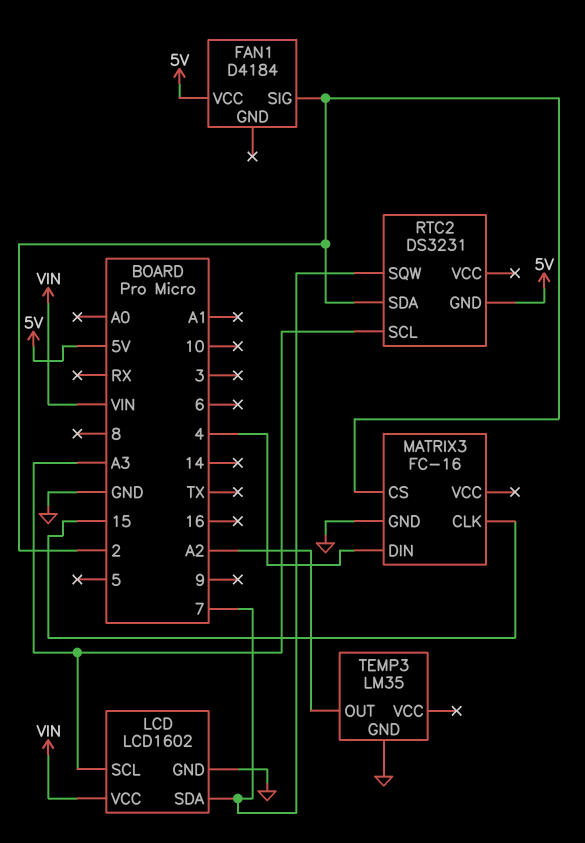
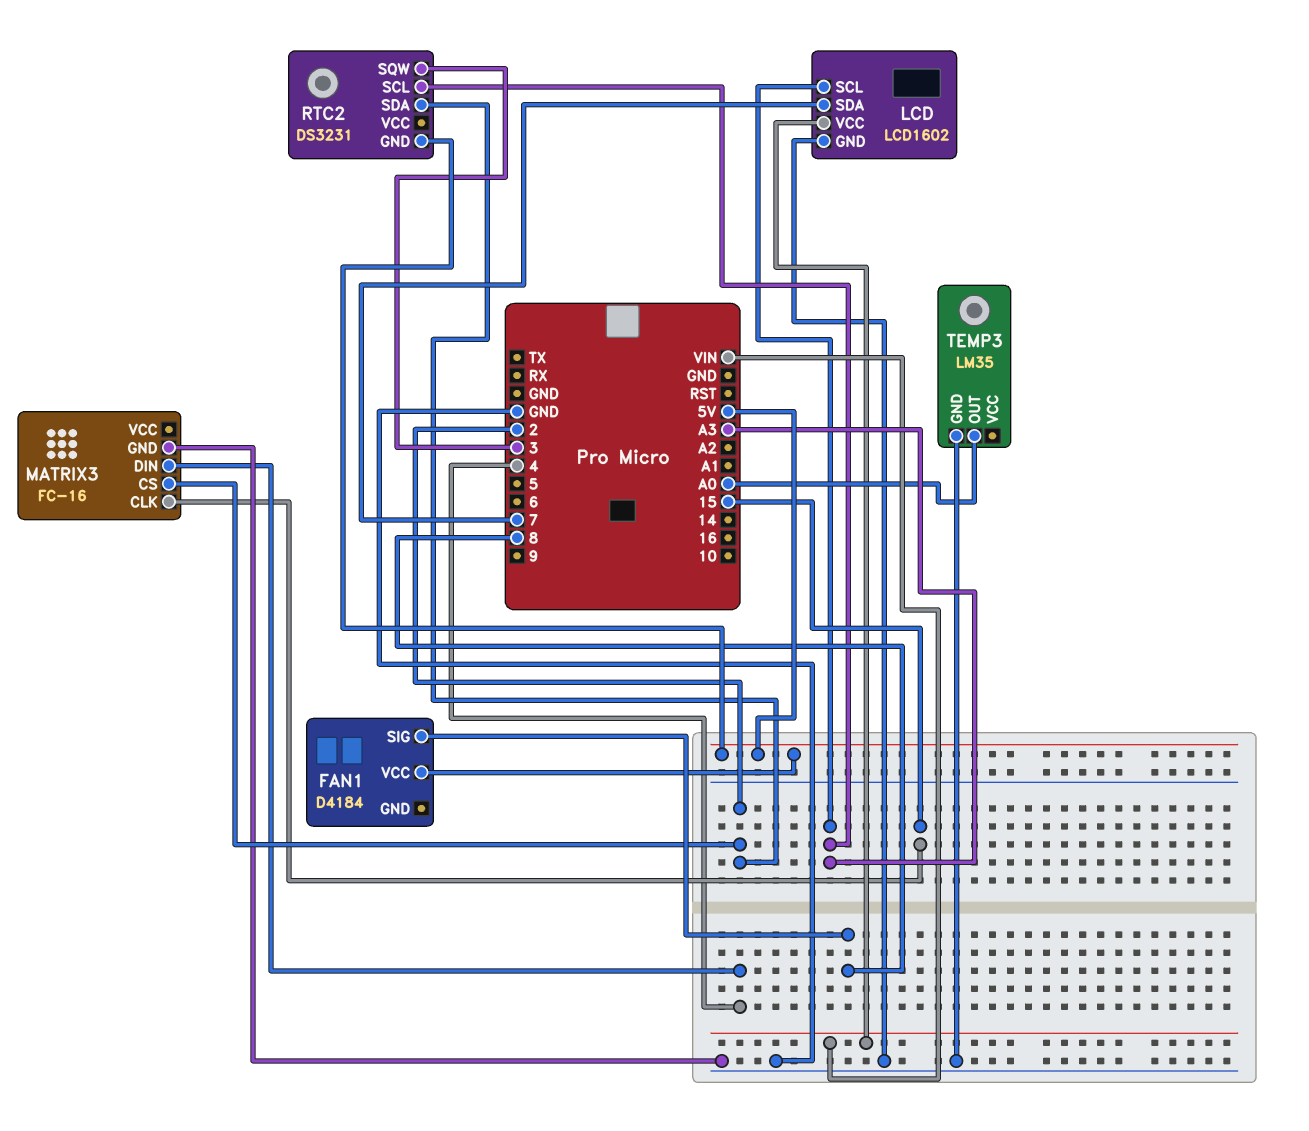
FAN1 pin SIG: 2 -> 8
RTC2 pin SQW: 7 -> 3
TEMP3 pin OUT: A2 -> A0

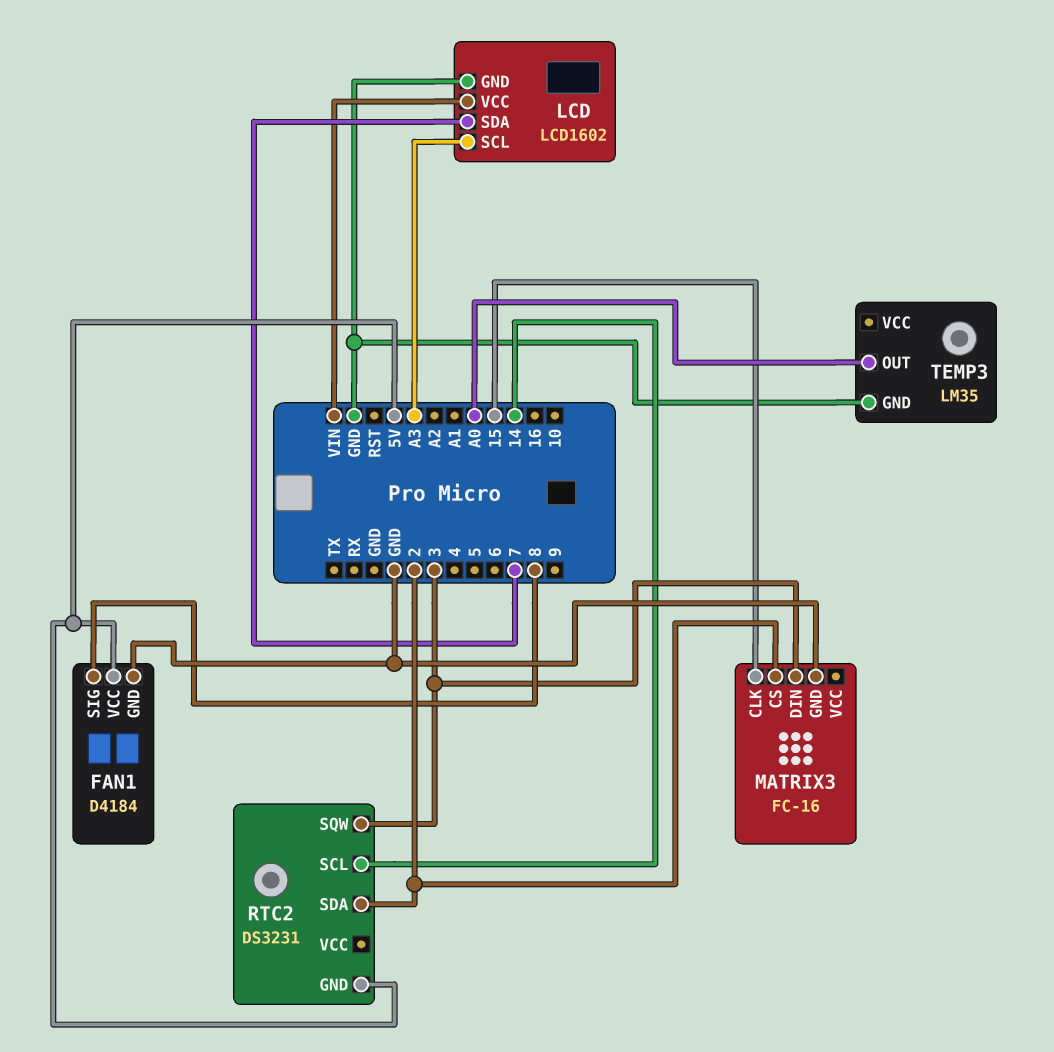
FAN1 pin GND: none -> GND
MATRIX3 pin DIN: 4 -> 3
RTC2 pin SCL: A3 -> 14

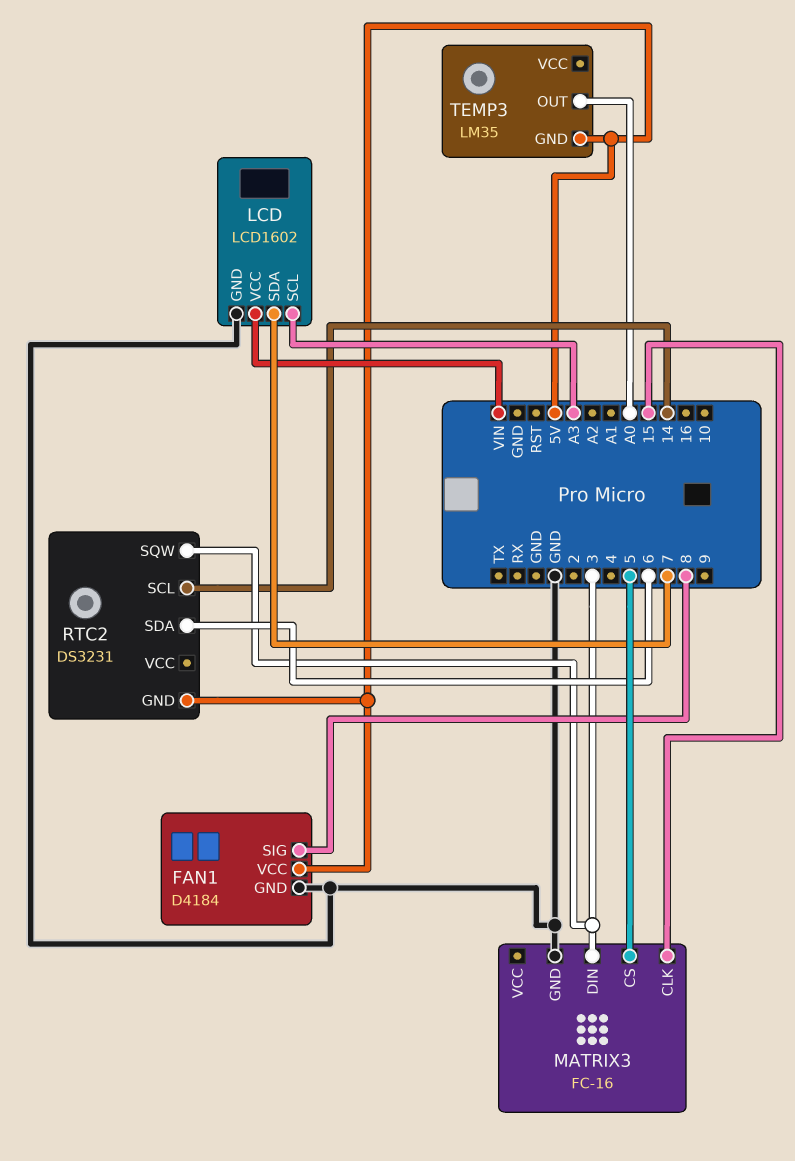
MATRIX3 pin CS: 2 -> 5
RTC2 pin SDA: 2 -> 6
TEMP3 pin GND: GND -> 5V

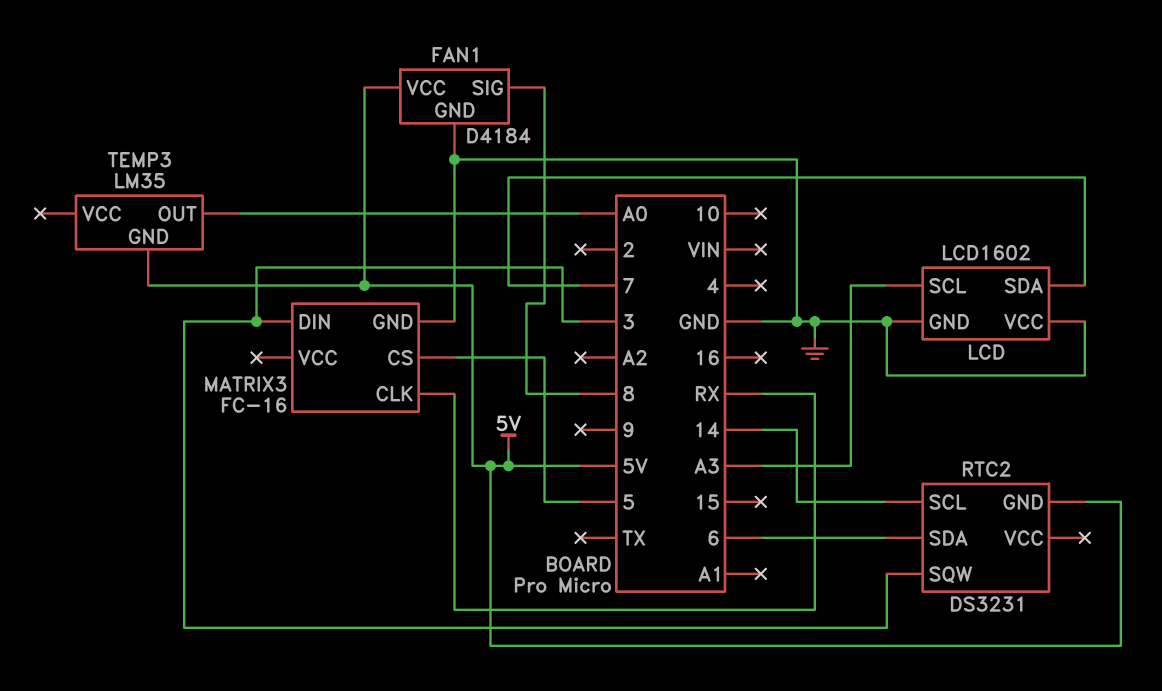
LCD pin VCC: VIN -> GND
MATRIX3 pin CLK: 15 -> RX

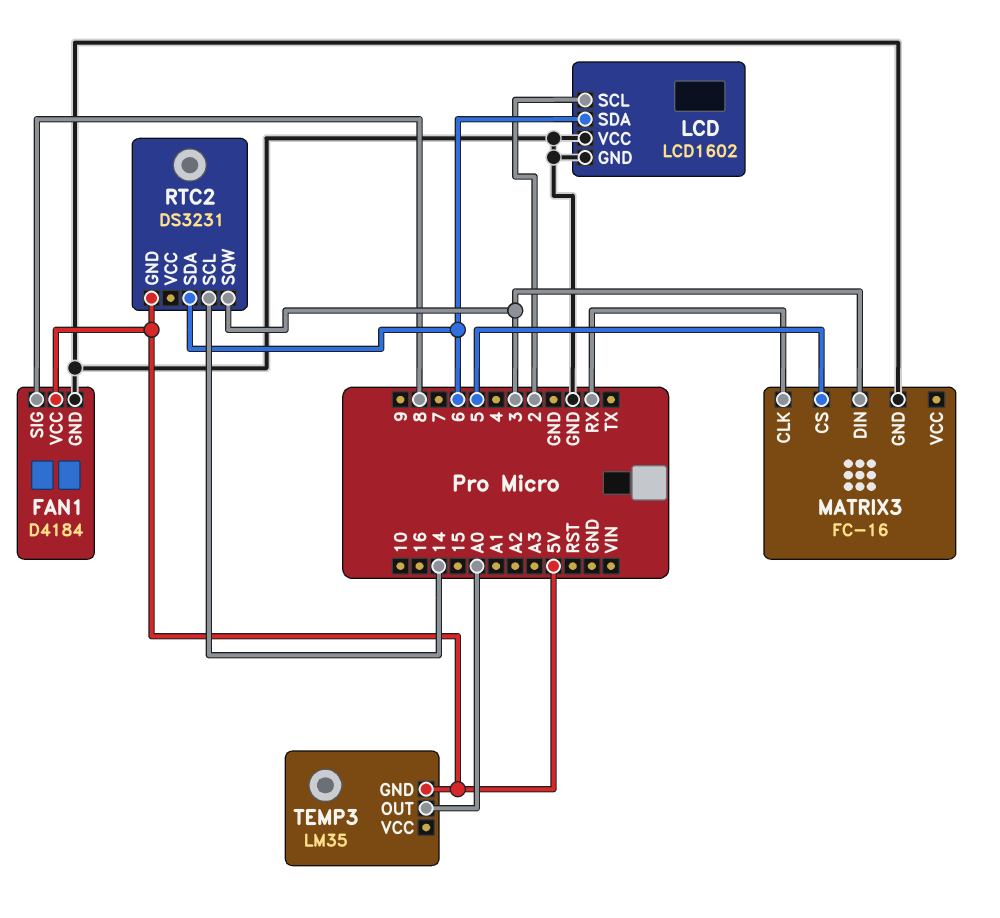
LCD pin SCL: A3 -> 2
LCD pin SDA: 7 -> 6

